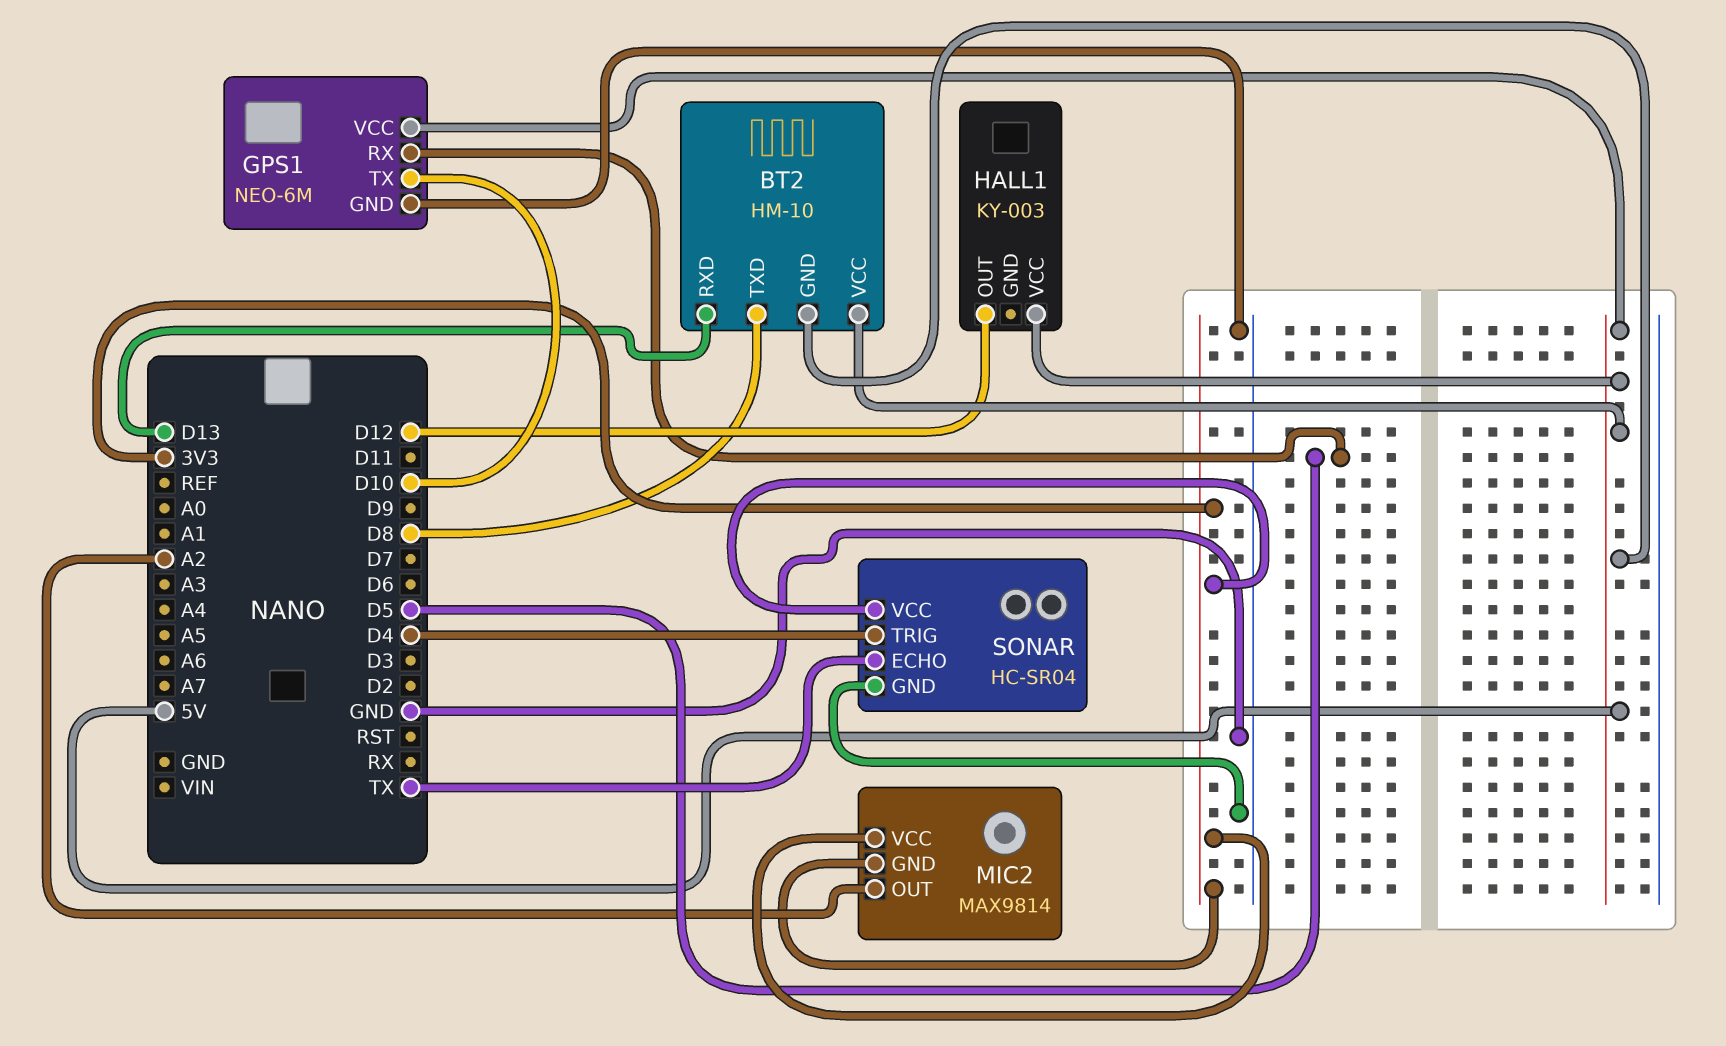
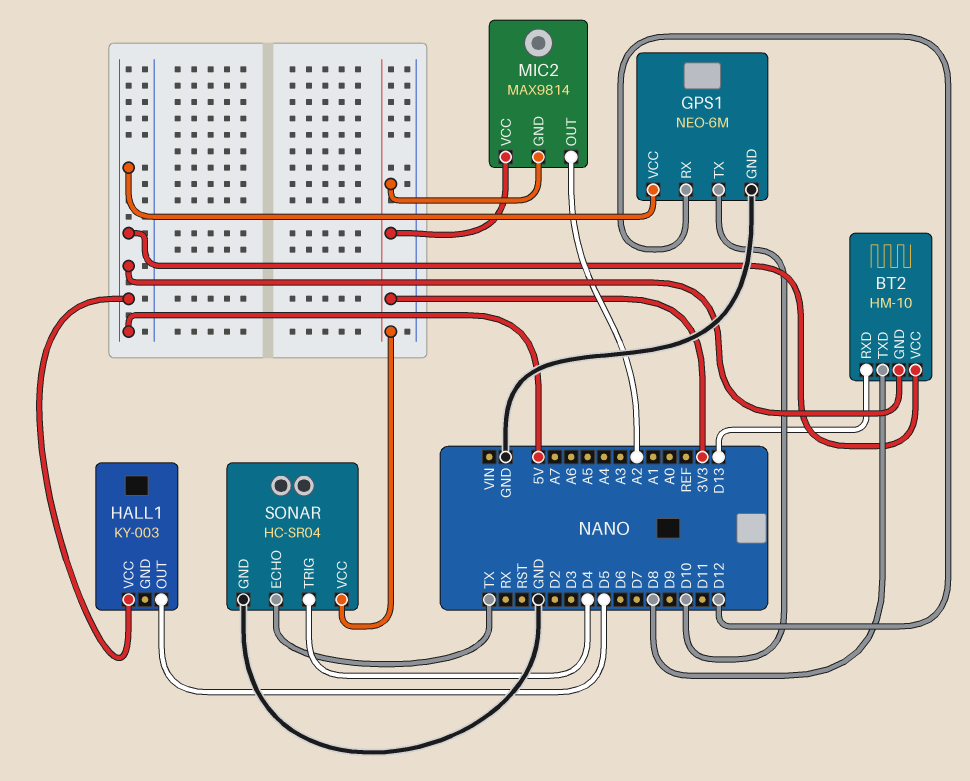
GPS1 pin RX: D5 -> D12
HALL1 pin OUT: D12 -> D5

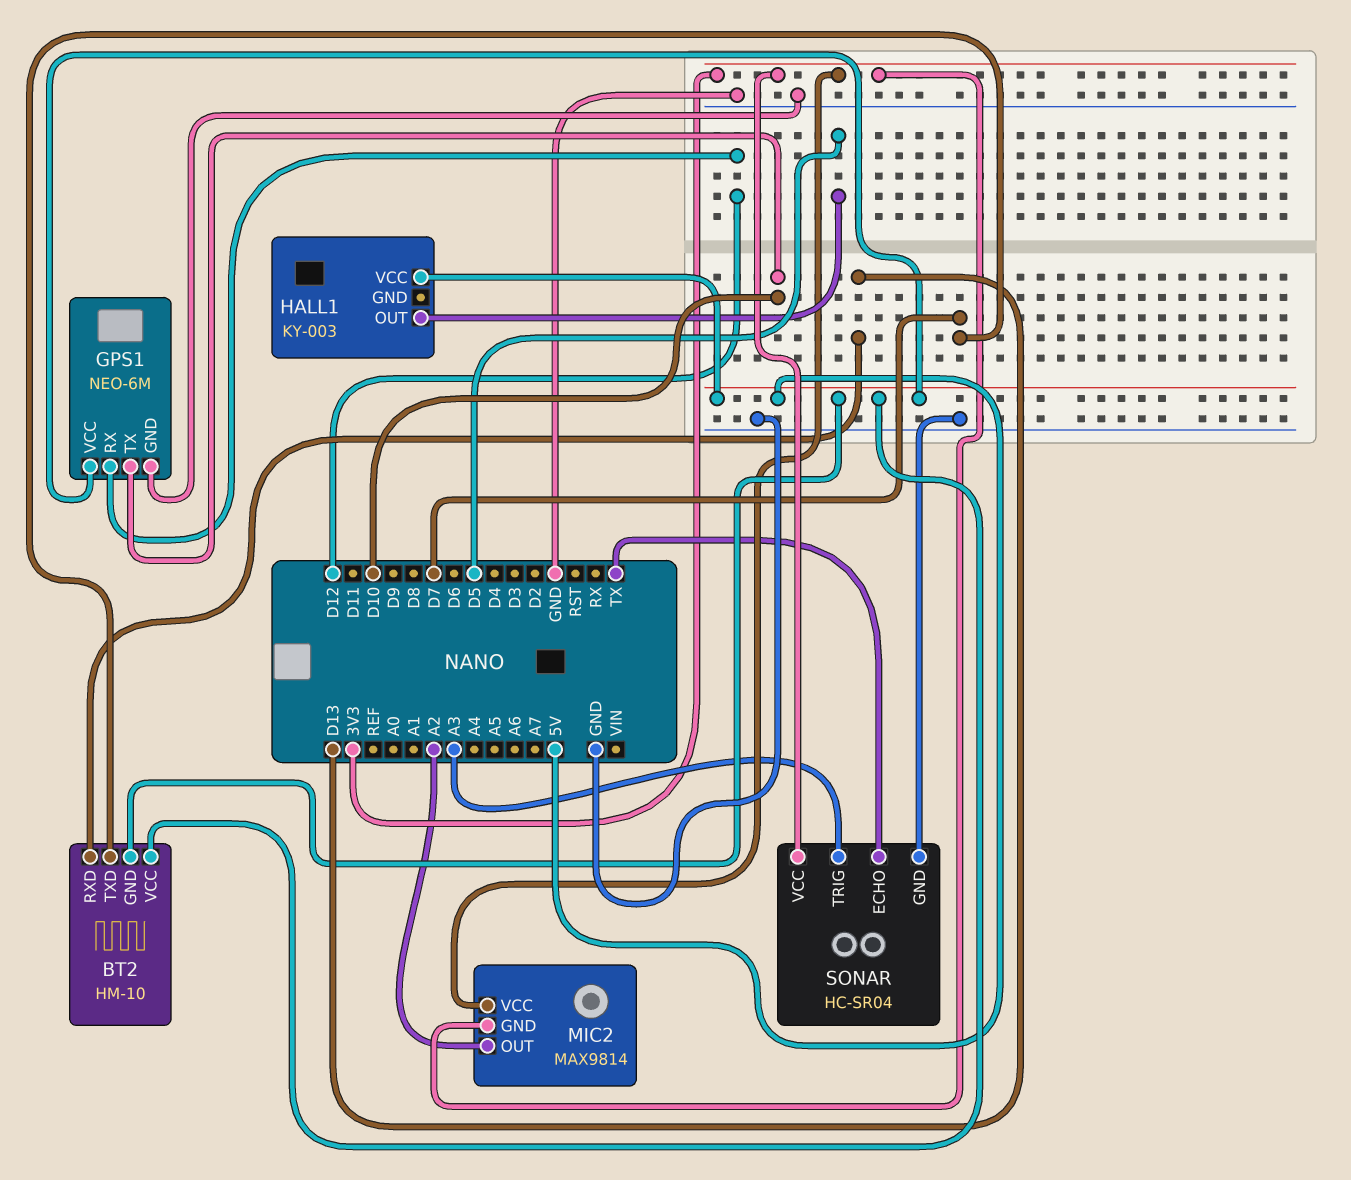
BT2 pin TXD: D8 -> D7
SONAR pin TRIG: D4 -> A3

